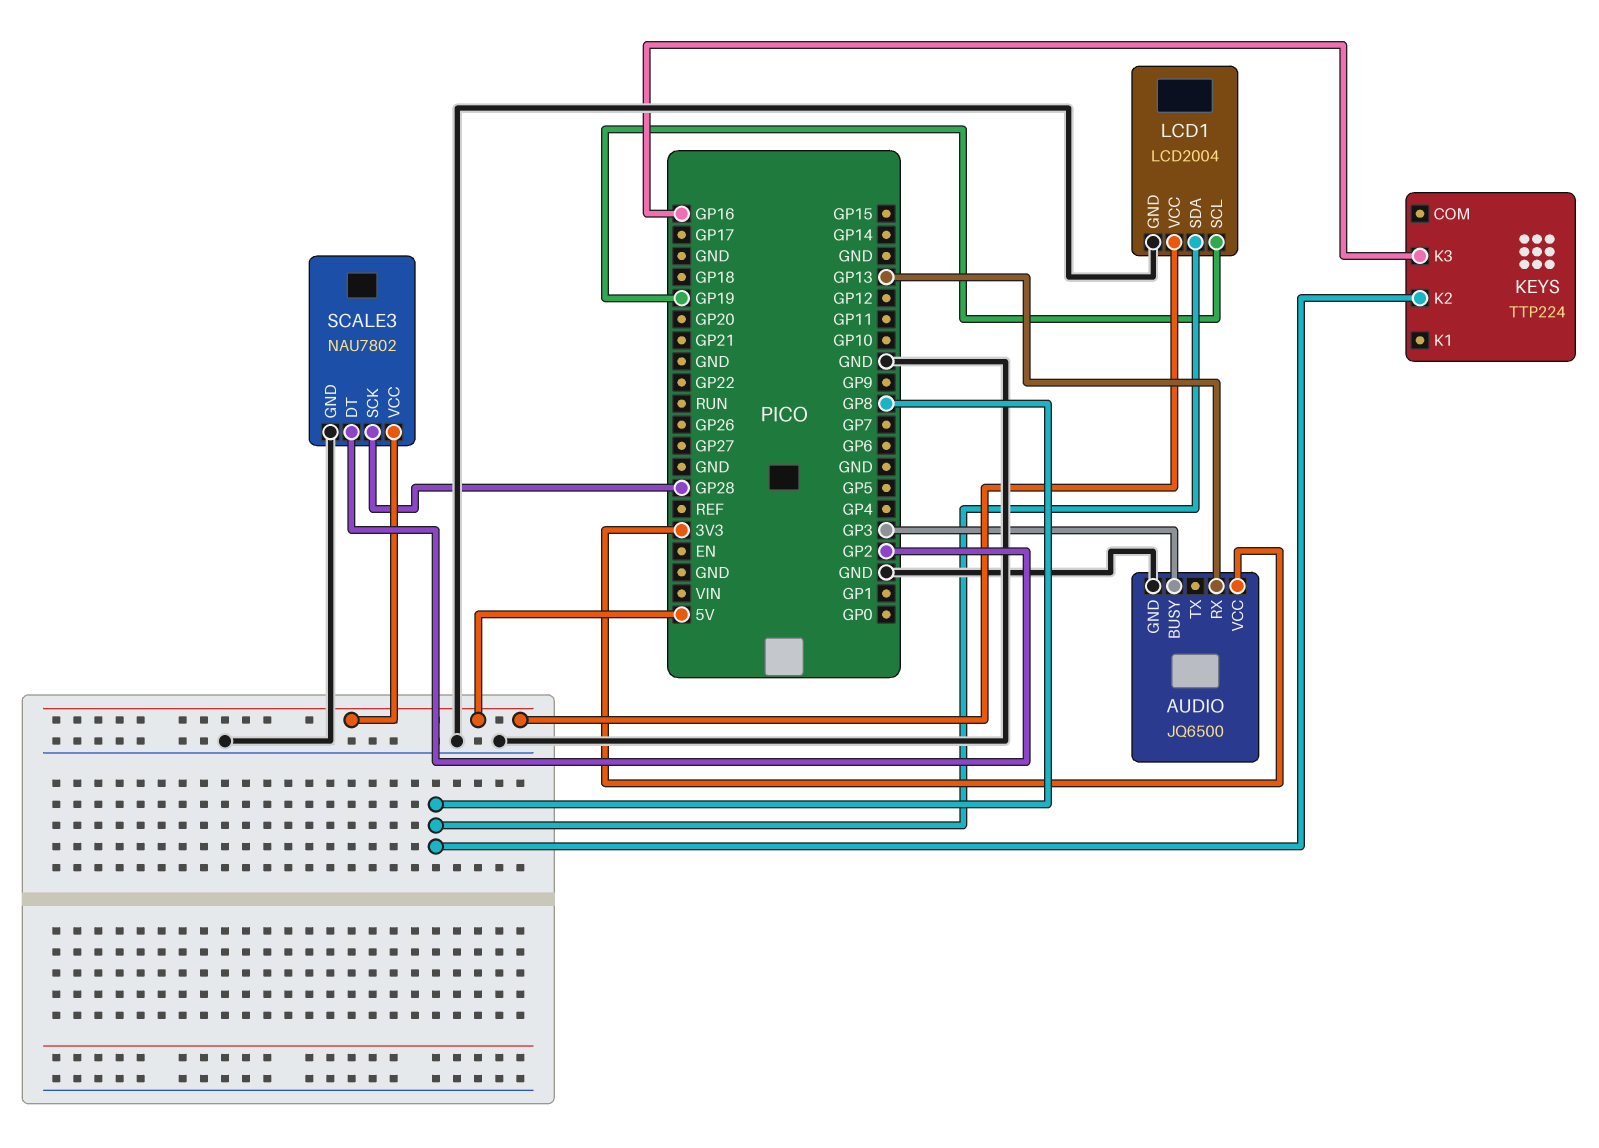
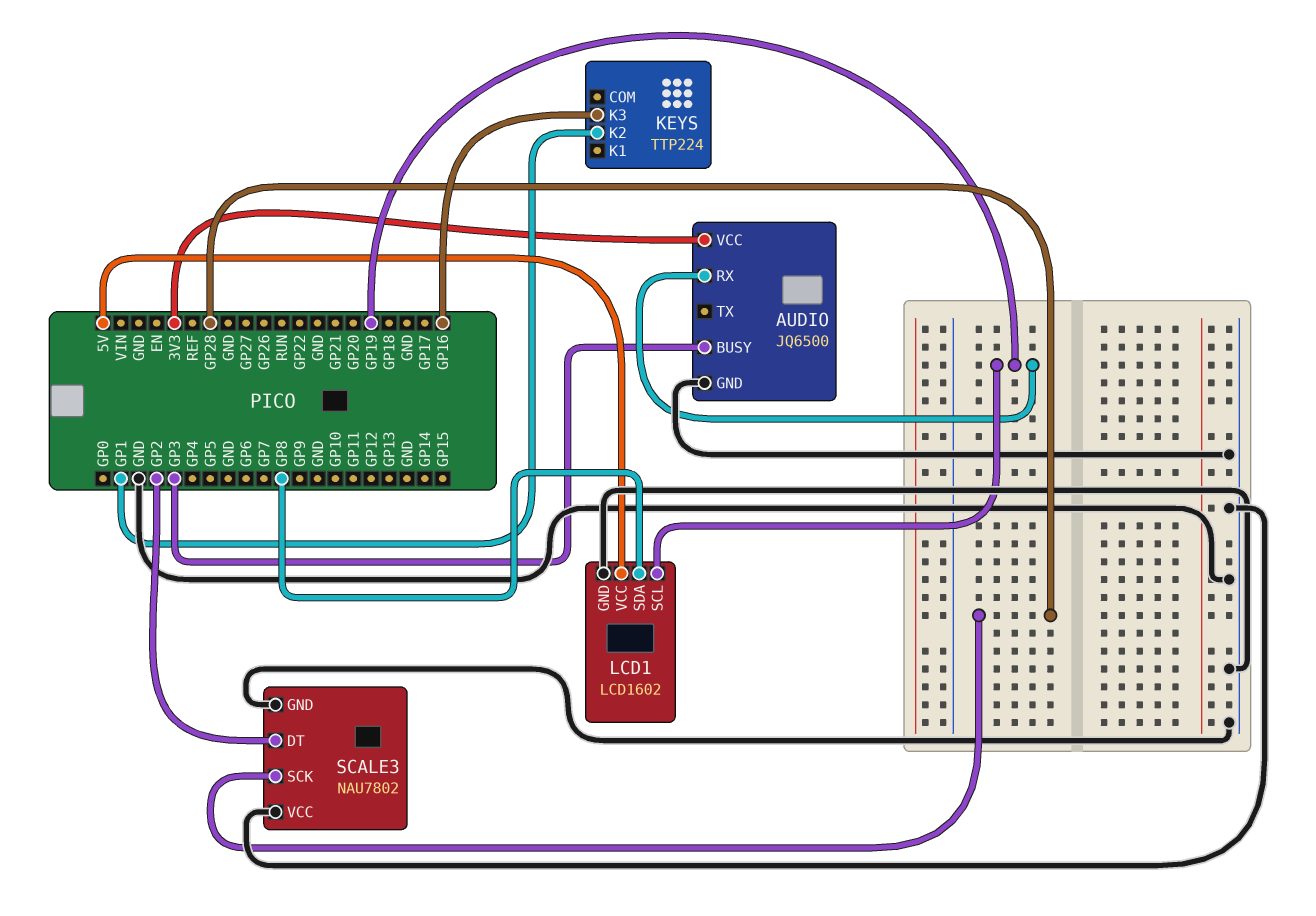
AUDIO pin RX: GP13 -> GP19
KEYS pin K2: GP8 -> GP1
LCD1: LCD2004 -> LCD1602
SCALE3 pin VCC: 5V -> GND

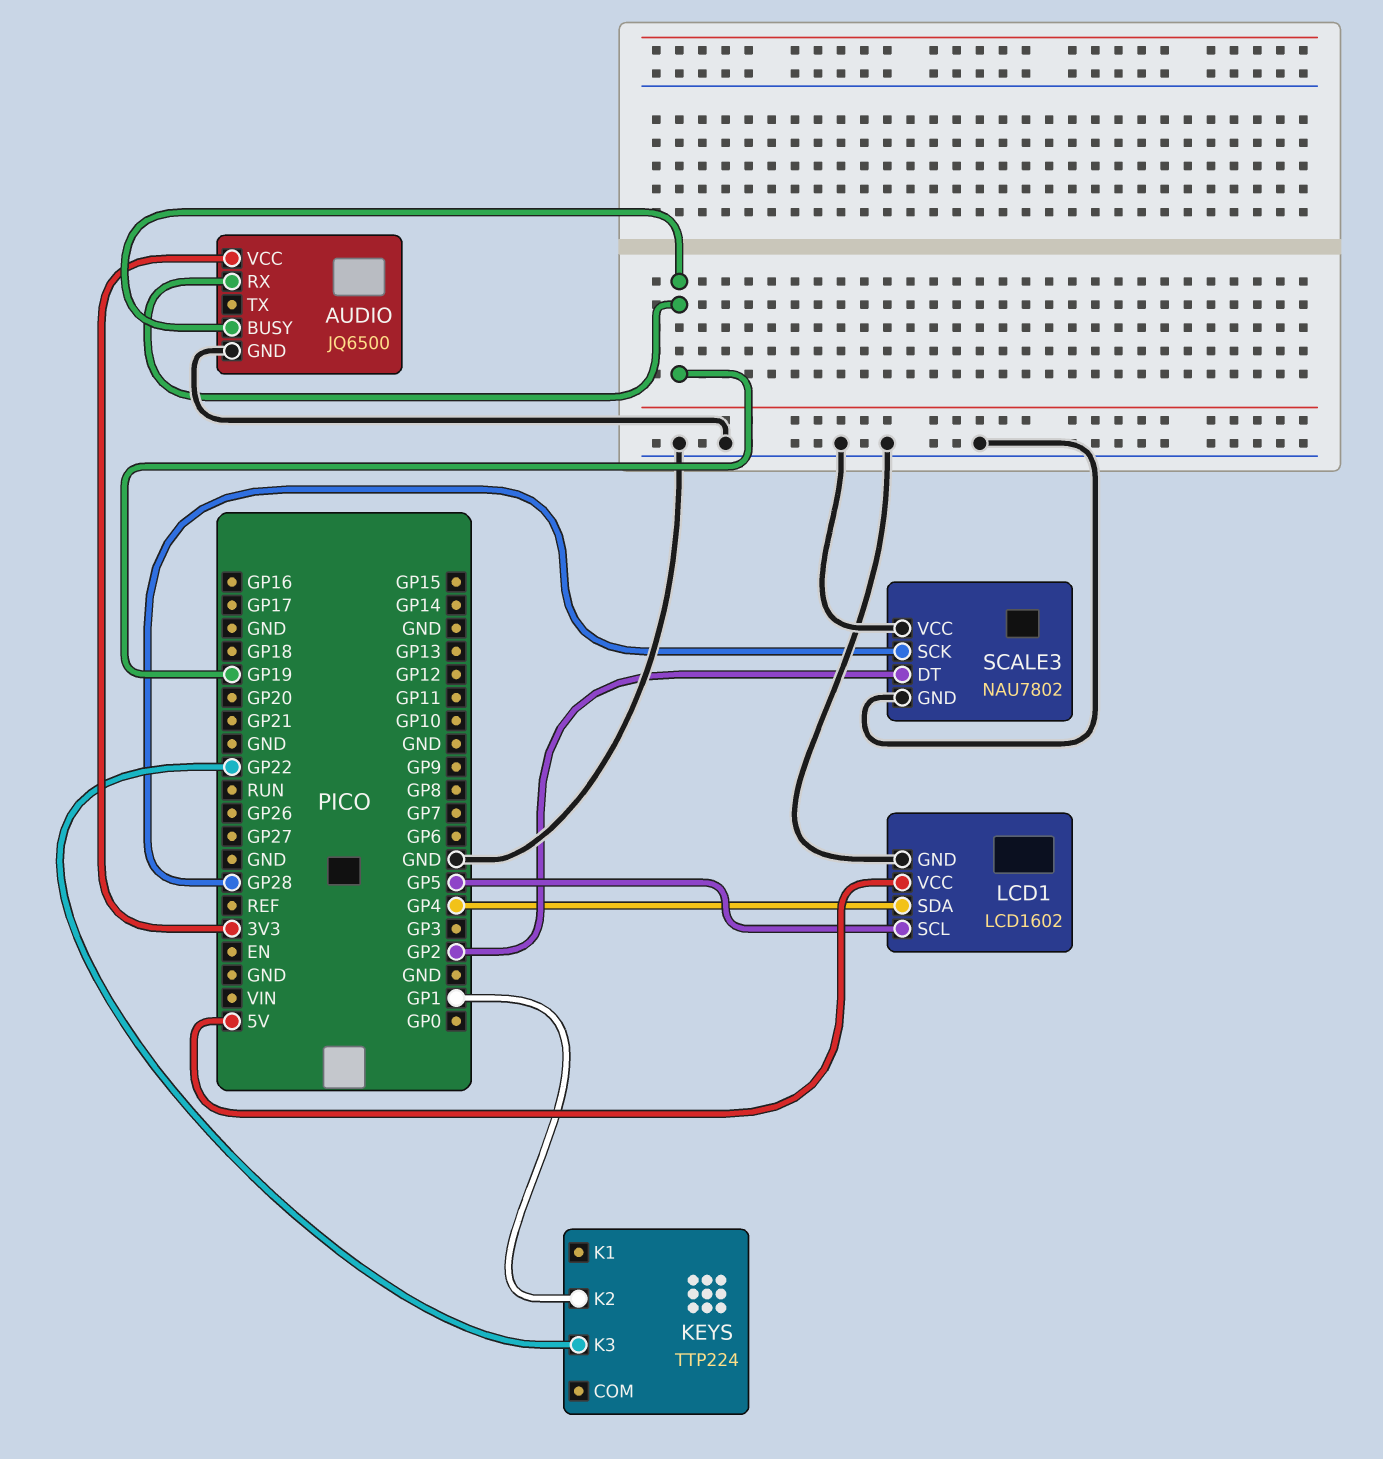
AUDIO pin BUSY: GP3 -> GP19
KEYS pin K3: GP16 -> GP22
LCD1 pin SCL: GP19 -> GP5
LCD1 pin SDA: GP8 -> GP4

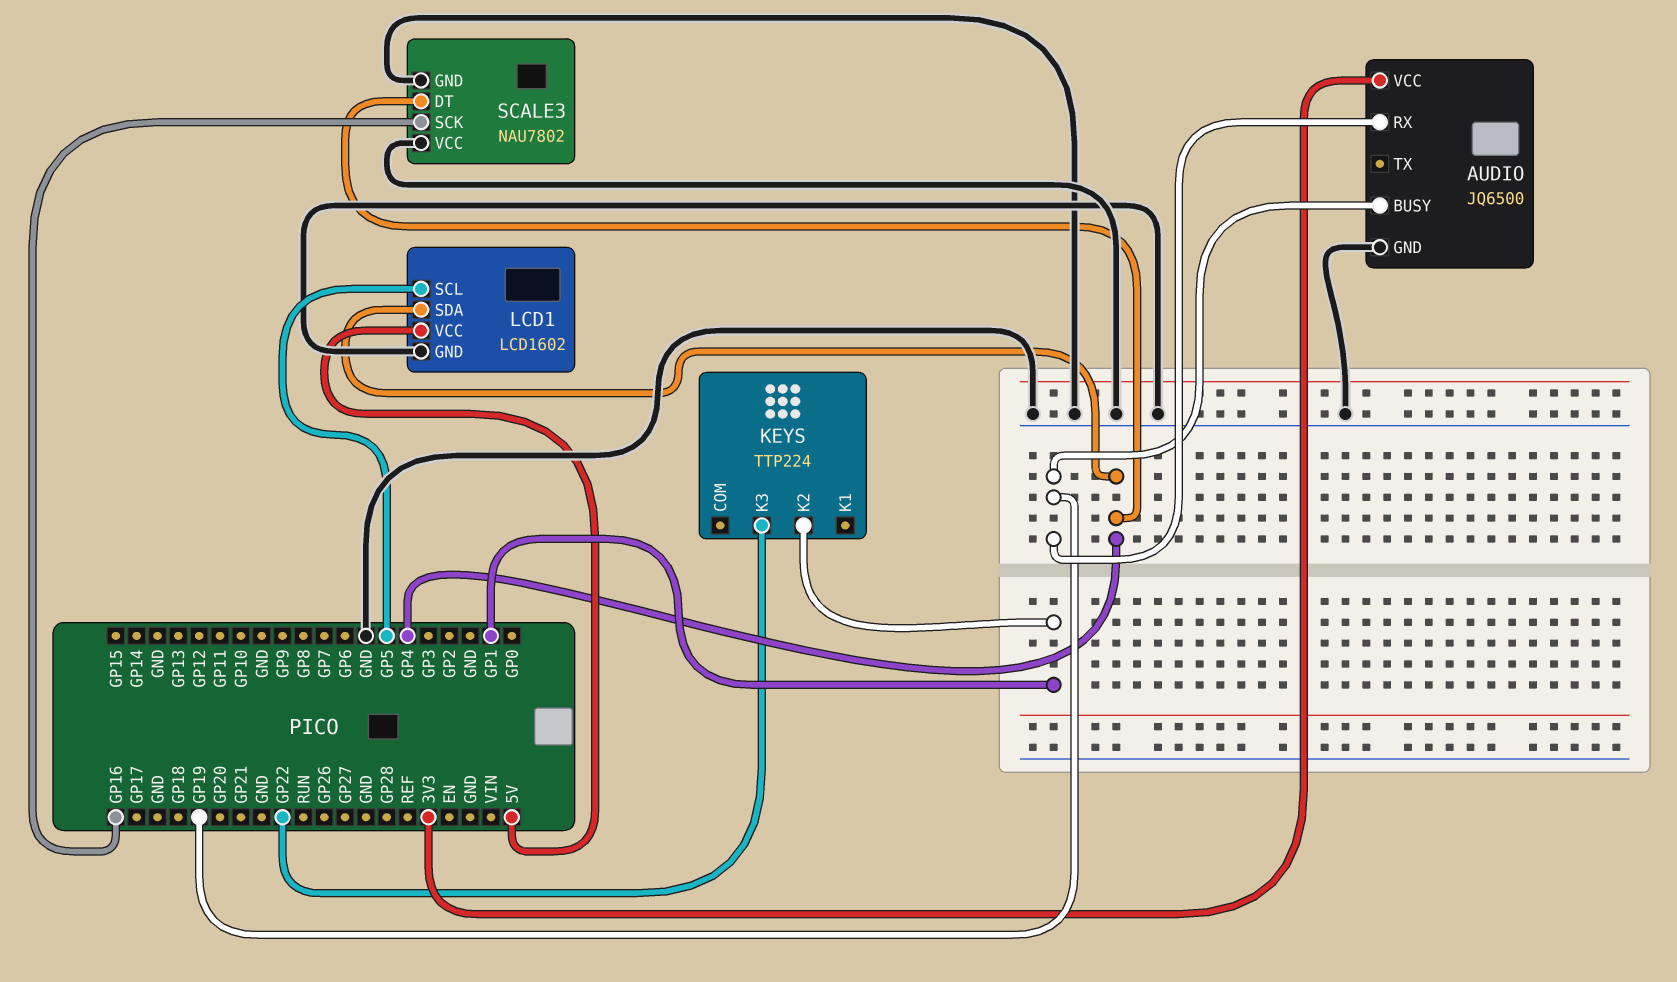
SCALE3 pin DT: GP2 -> GP4
SCALE3 pin SCK: GP28 -> GP16

